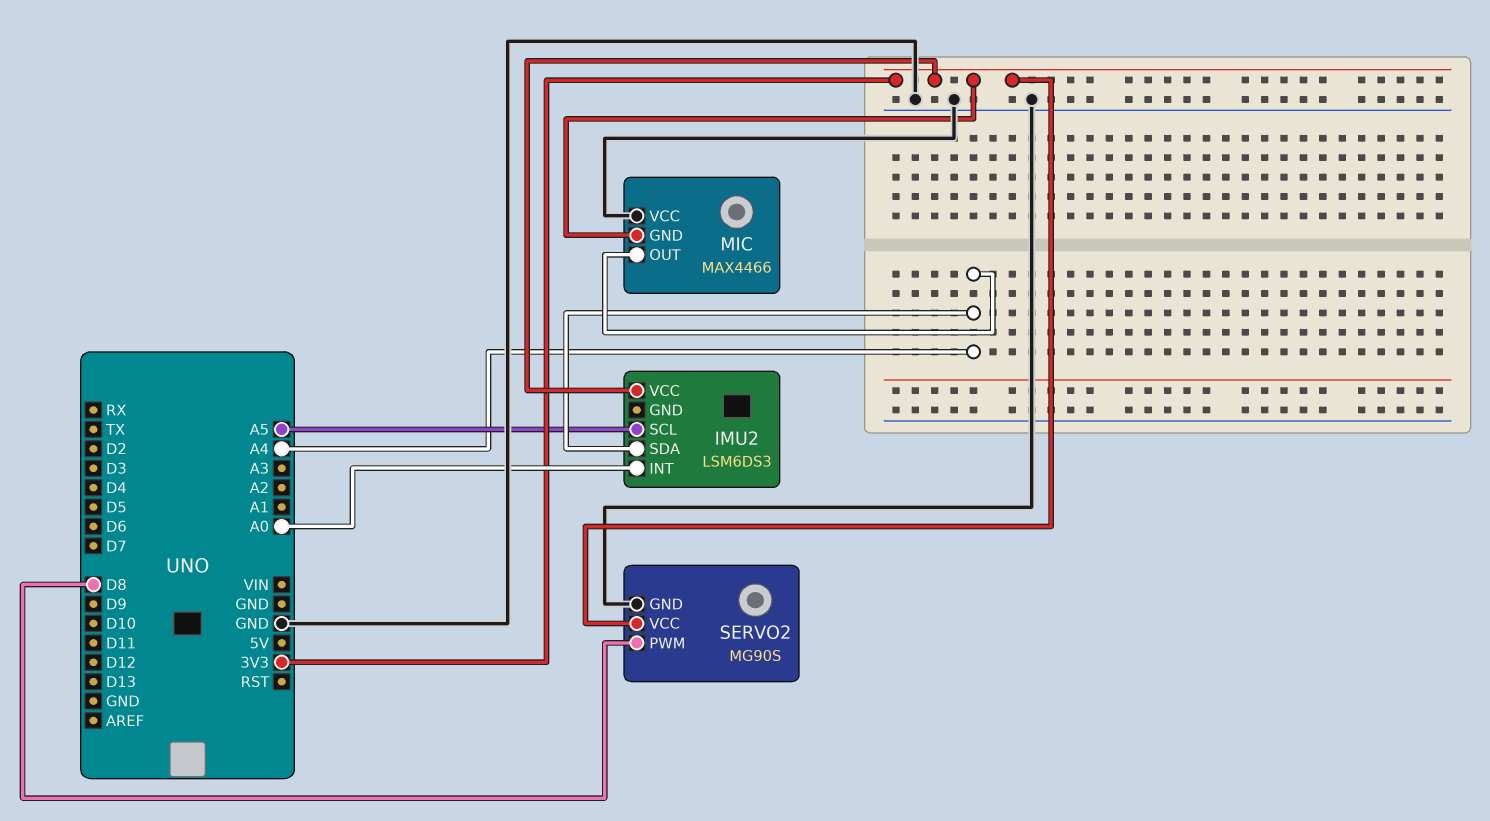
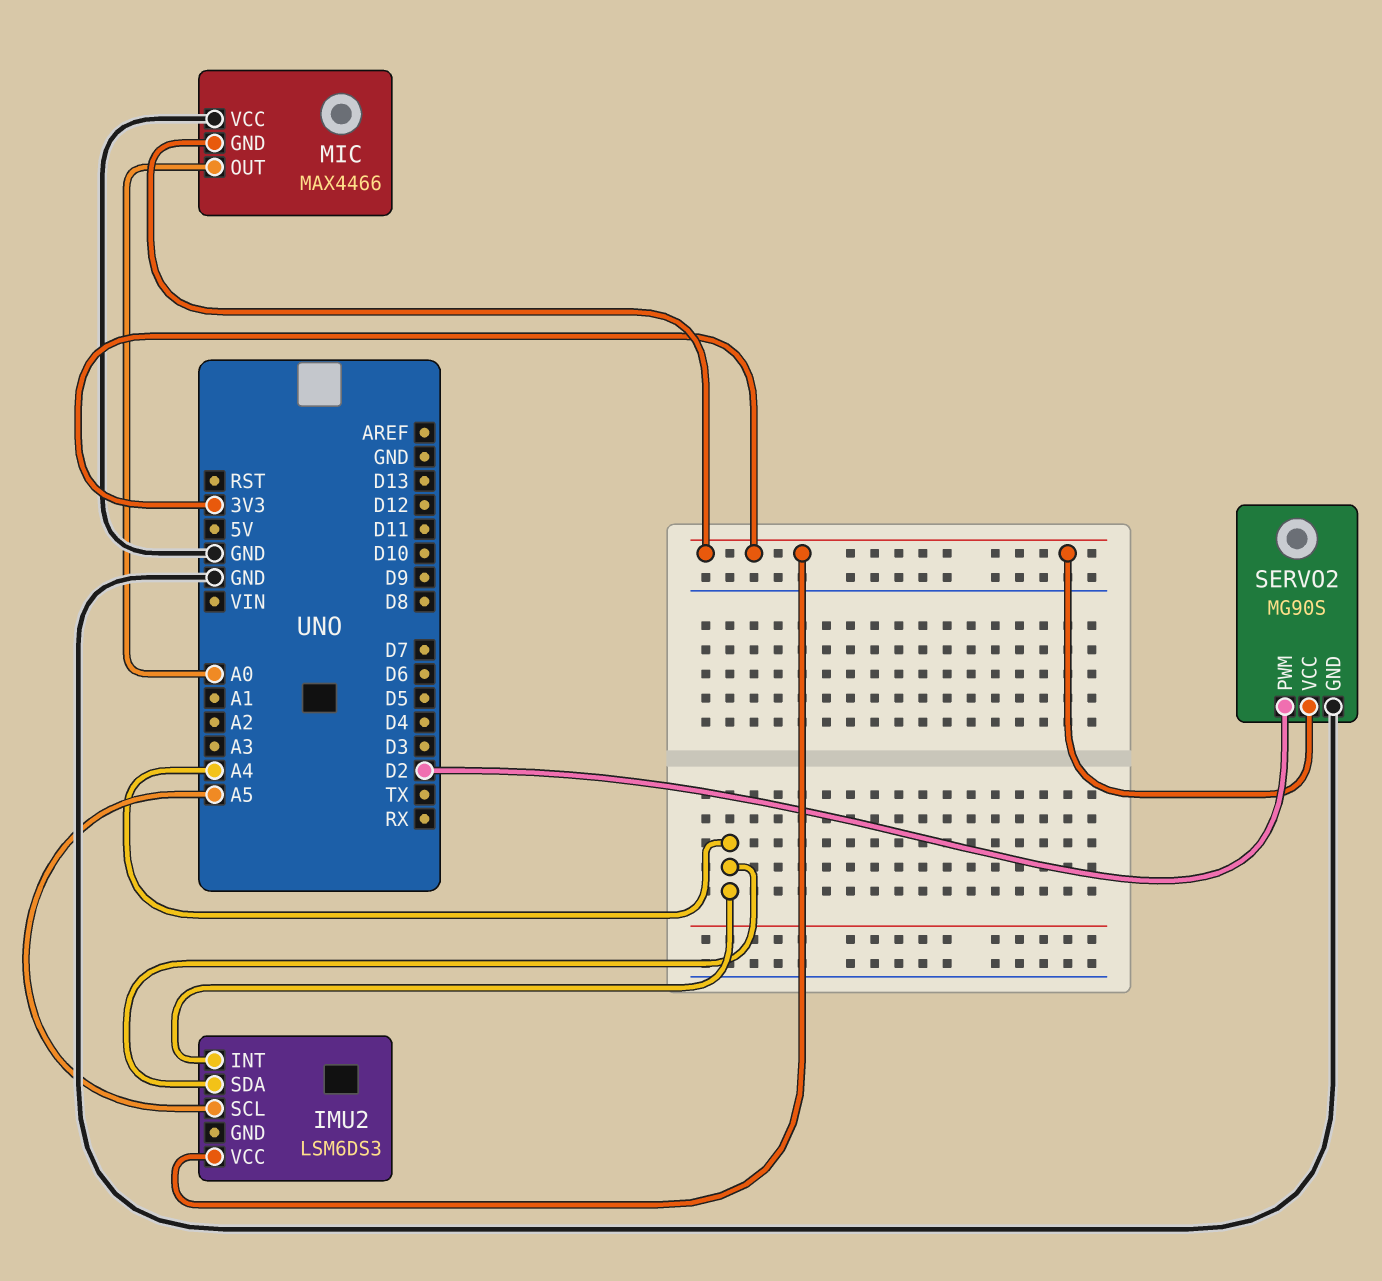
IMU2 pin INT: A0 -> A4
MIC pin OUT: A4 -> A0
SERVO2 pin PWM: D8 -> D2

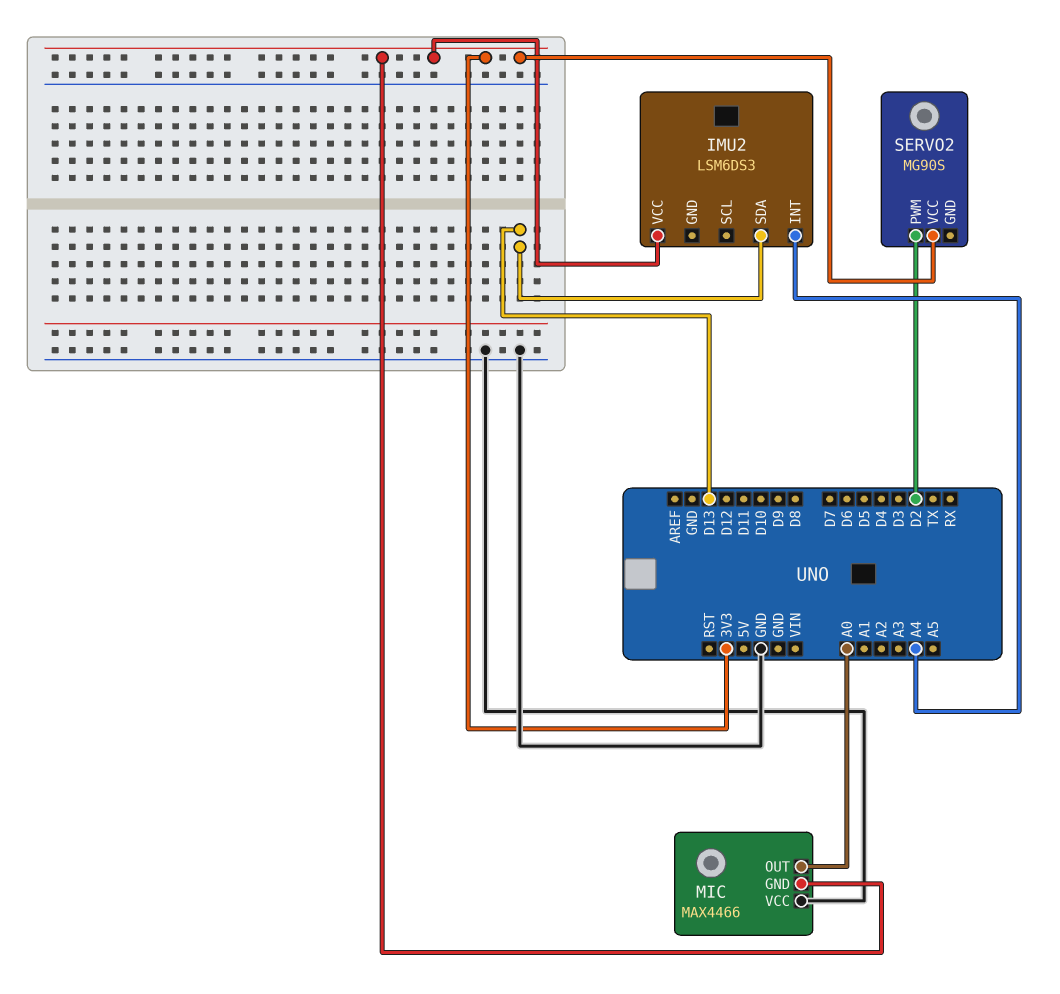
IMU2 pin SCL: A5 -> none
IMU2 pin SDA: A4 -> D13
SERVO2 pin GND: GND -> none

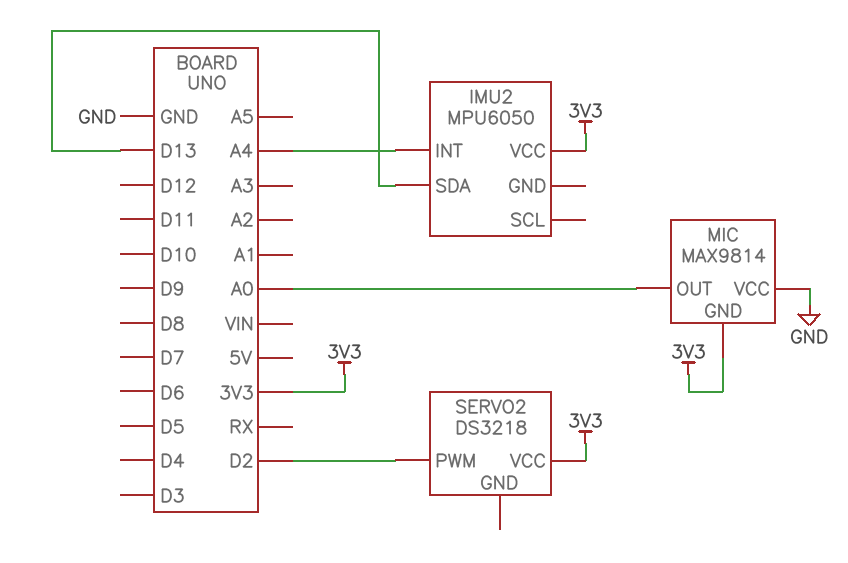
IMU2: LSM6DS3 -> MPU6050
MIC: MAX4466 -> MAX9814
SERVO2: MG90S -> DS3218

